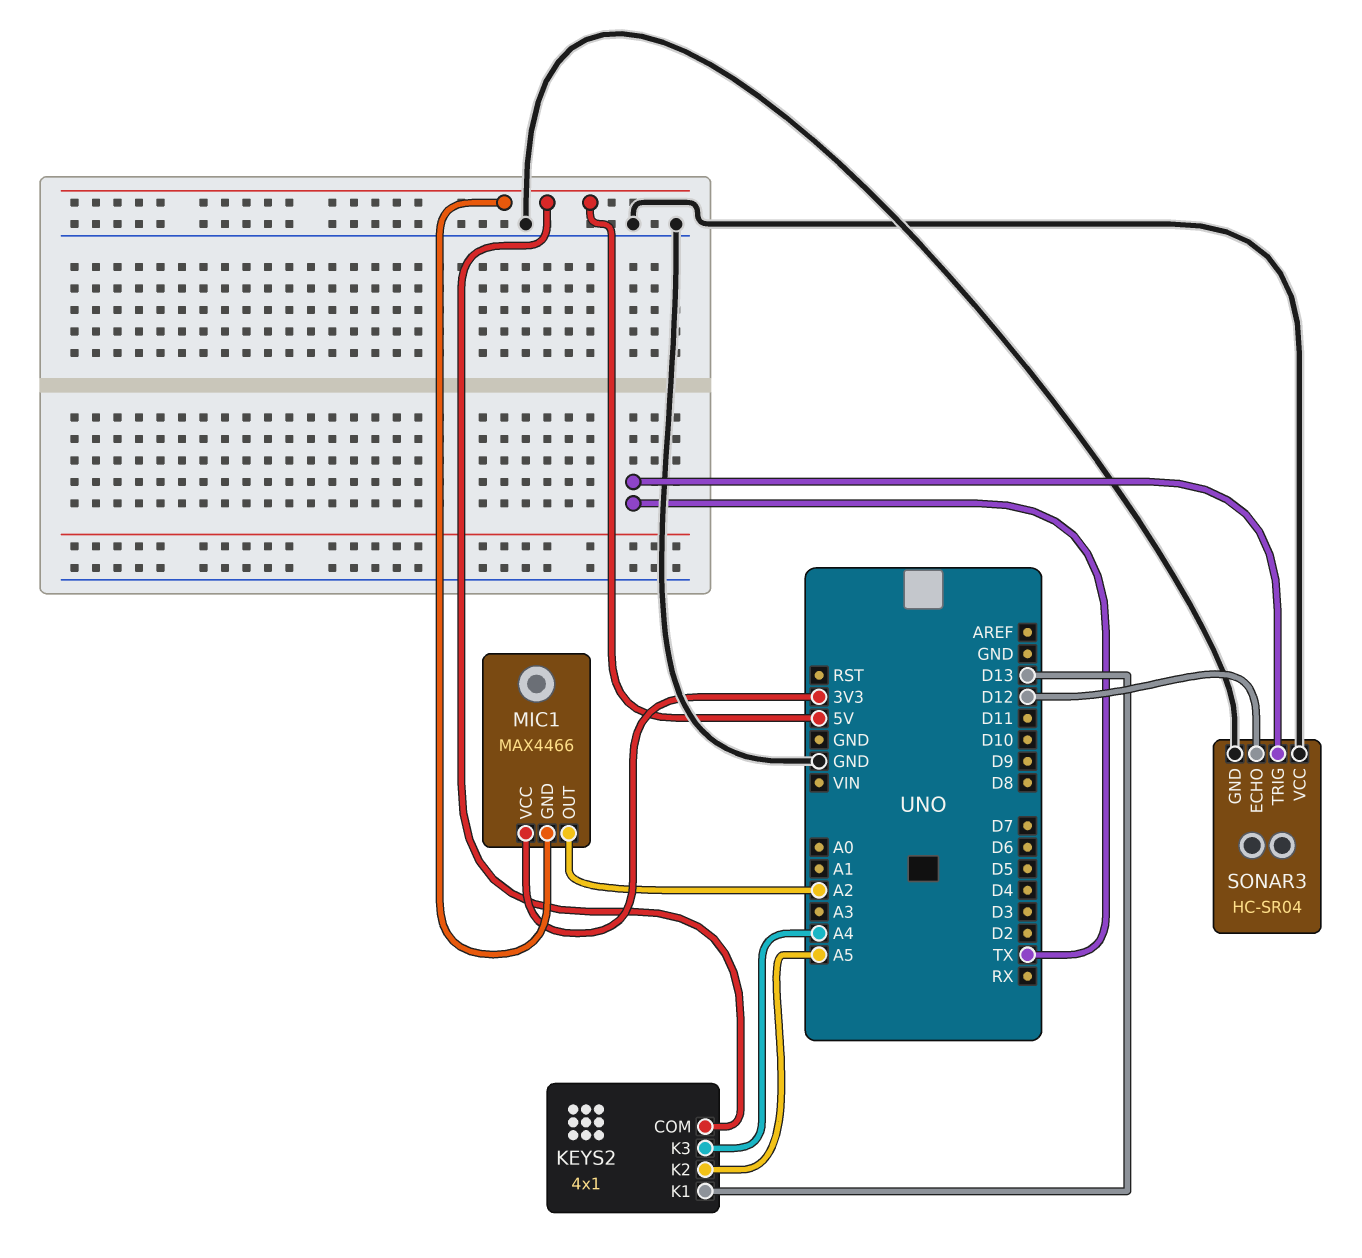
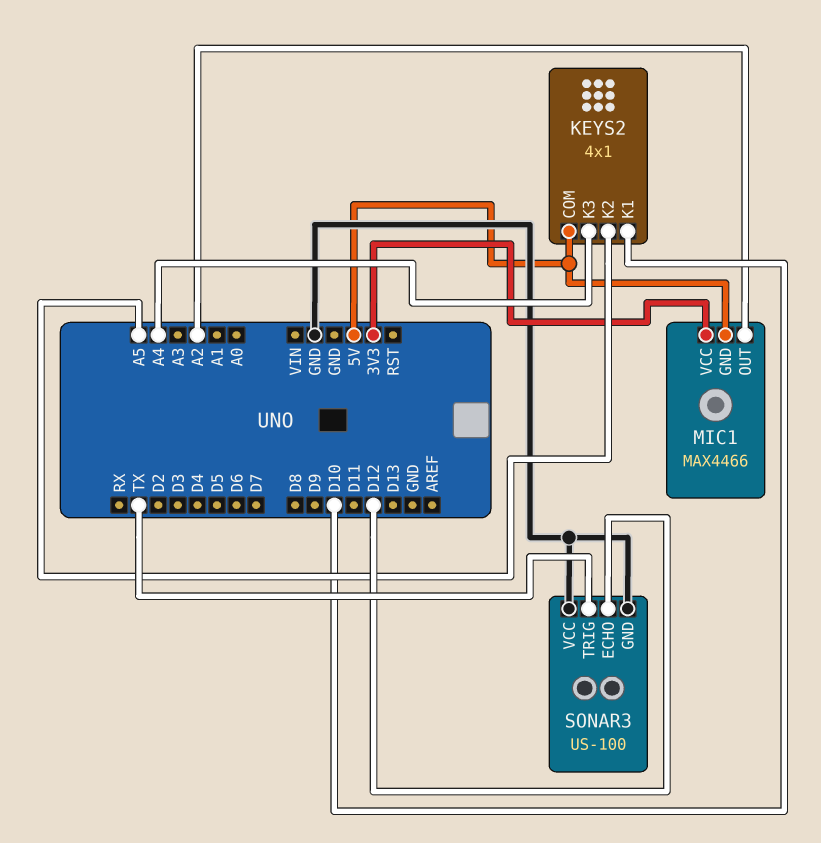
KEYS2 pin K1: D13 -> D10
SONAR3: HC-SR04 -> US-100

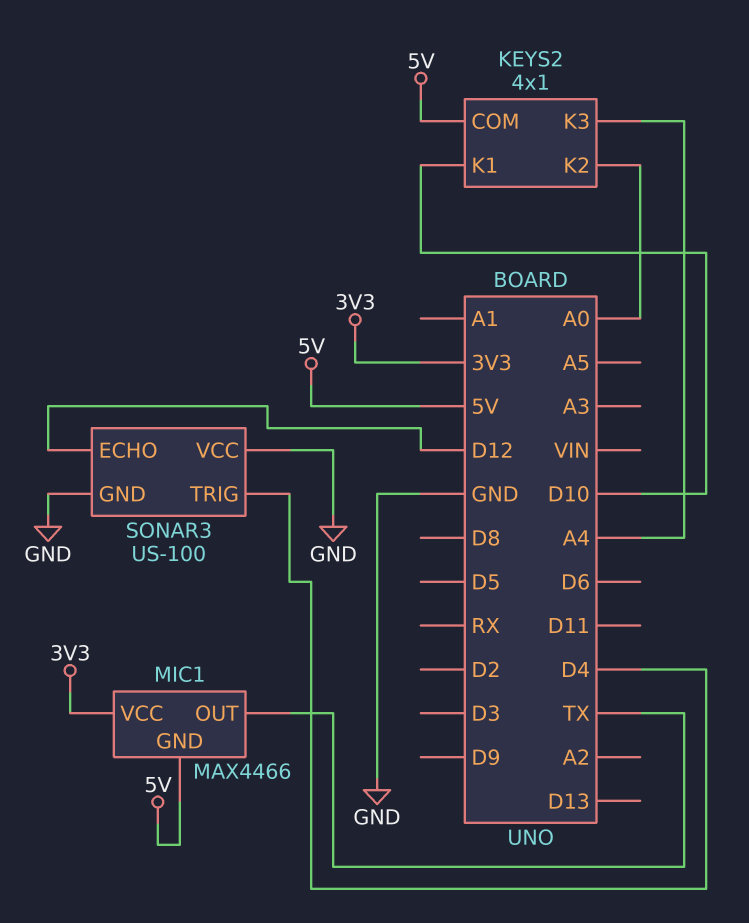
KEYS2 pin K2: A5 -> A0
MIC1 pin OUT: A2 -> TX
SONAR3 pin TRIG: TX -> D4

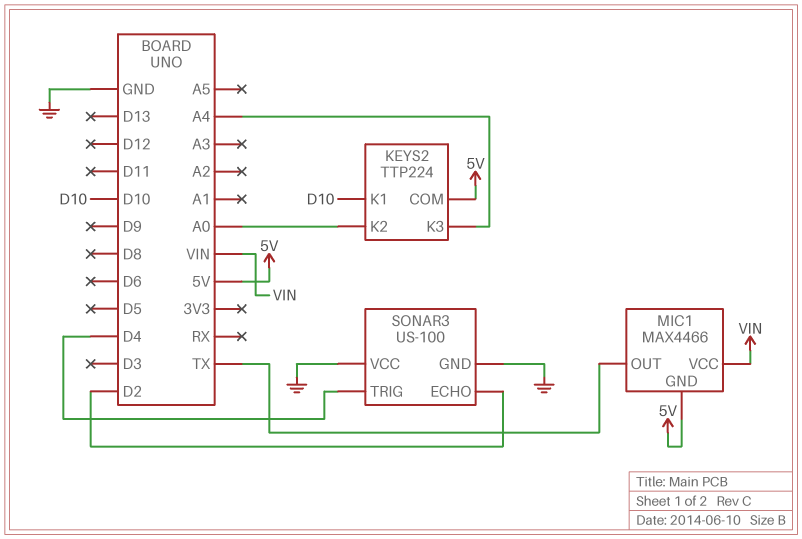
KEYS2: 4x1 -> TTP224
MIC1 pin VCC: 3V3 -> VIN
SONAR3 pin ECHO: D12 -> D2

